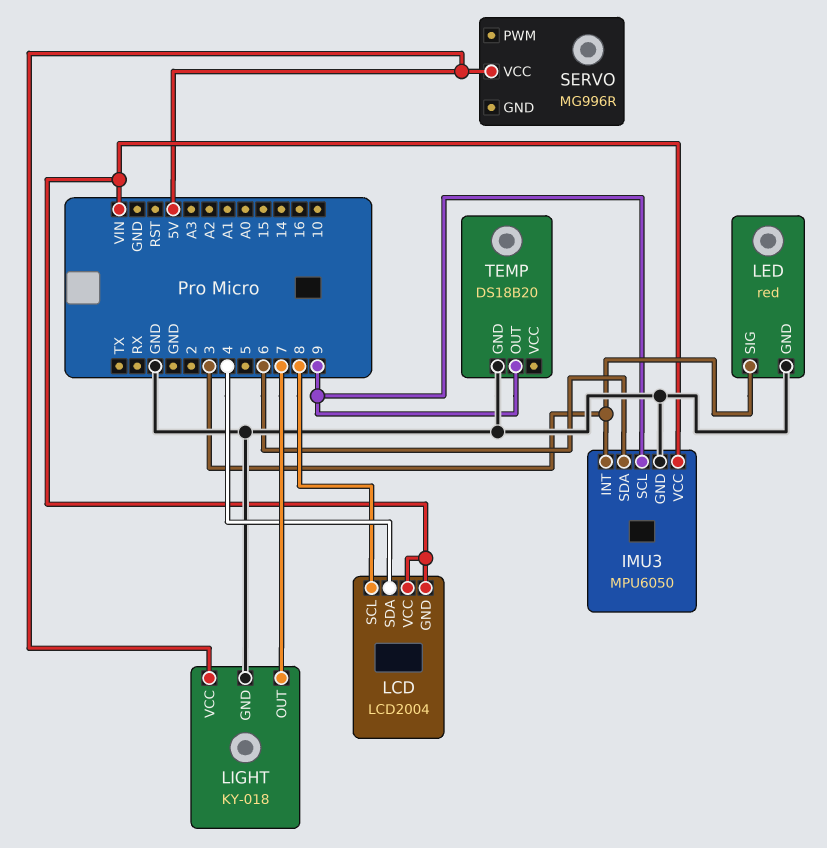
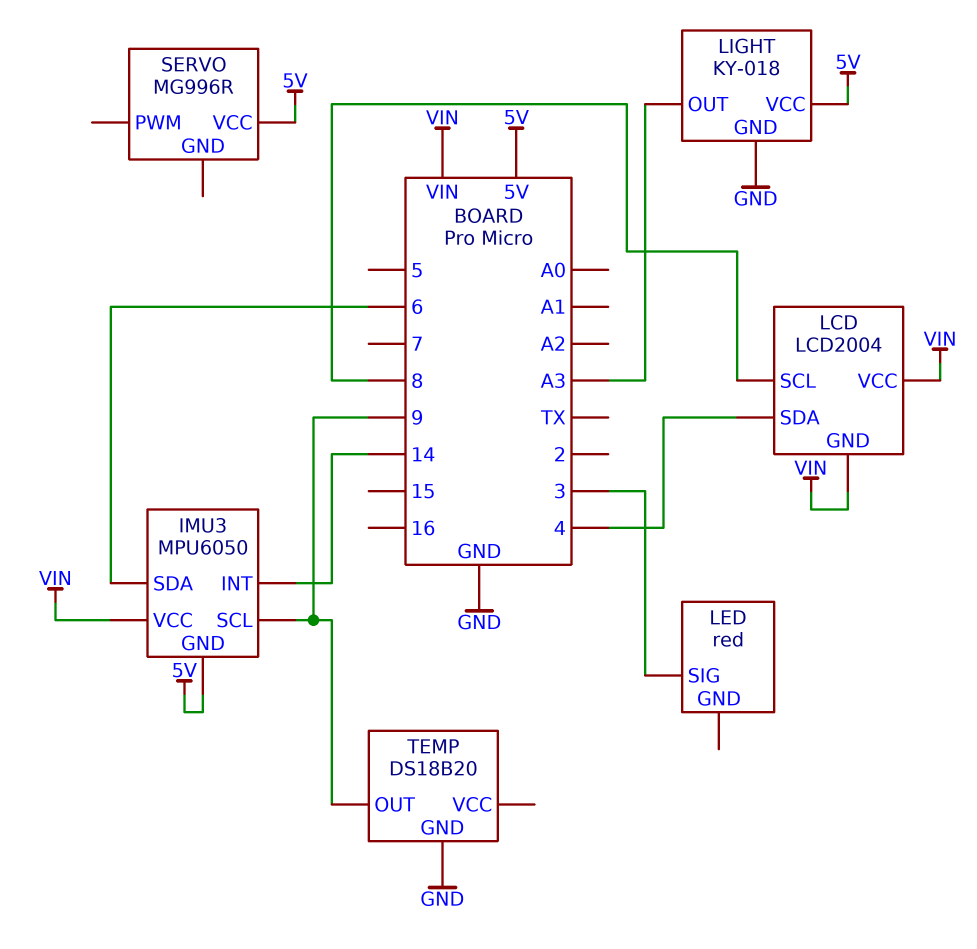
IMU3 pin GND: GND -> 5V
IMU3 pin INT: 3 -> 14
LED pin GND: GND -> none
LIGHT pin OUT: 7 -> A3

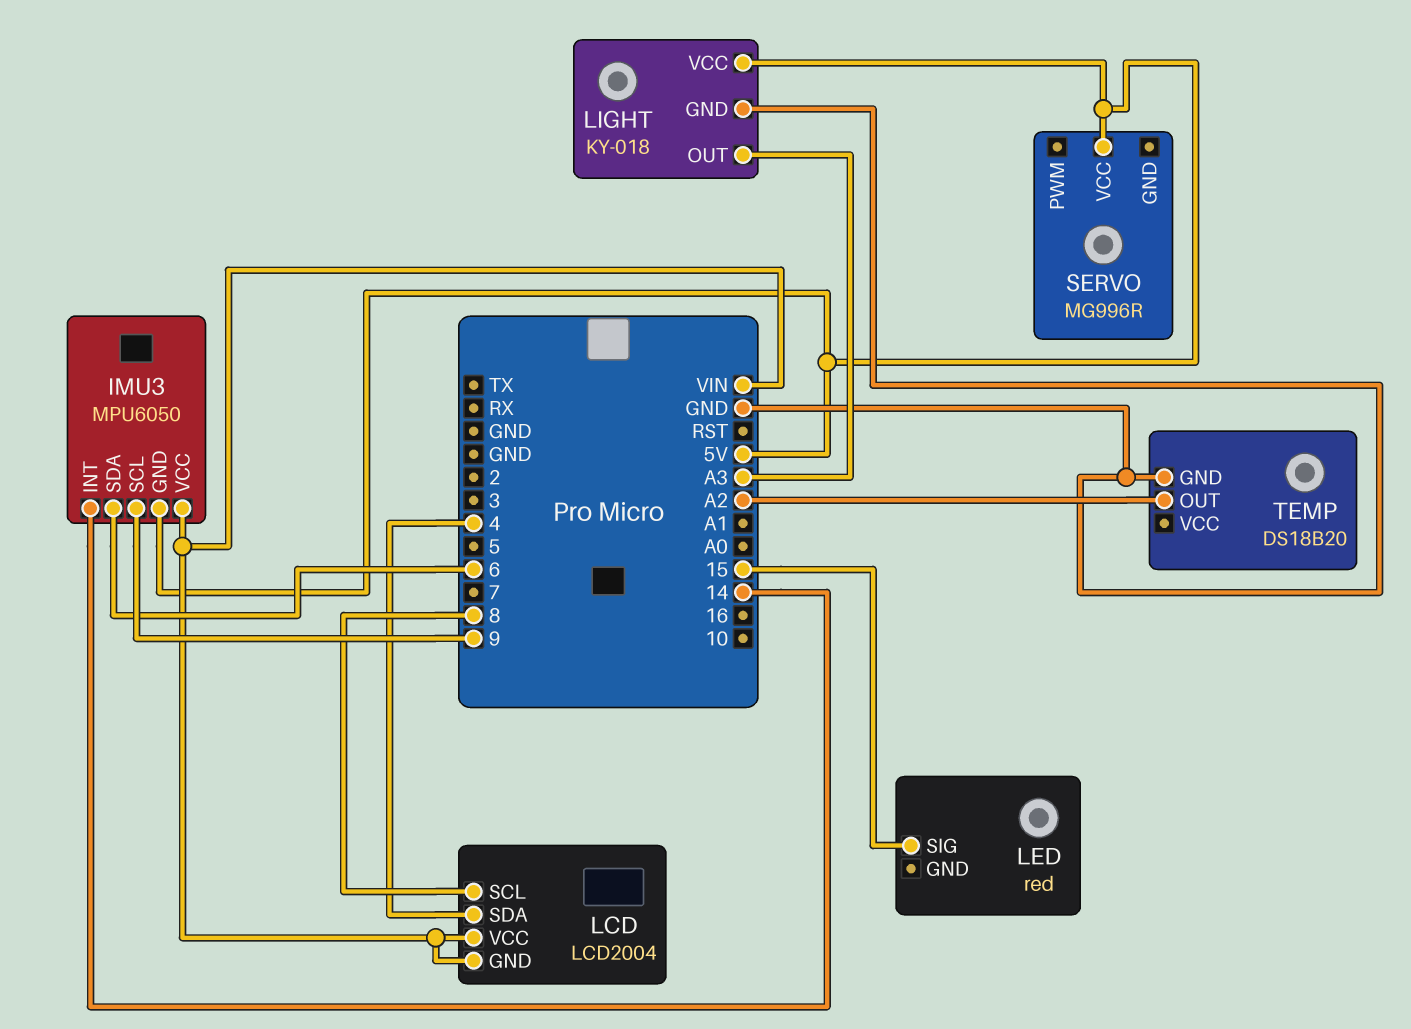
LED pin SIG: 3 -> 15
TEMP pin OUT: 9 -> A2

